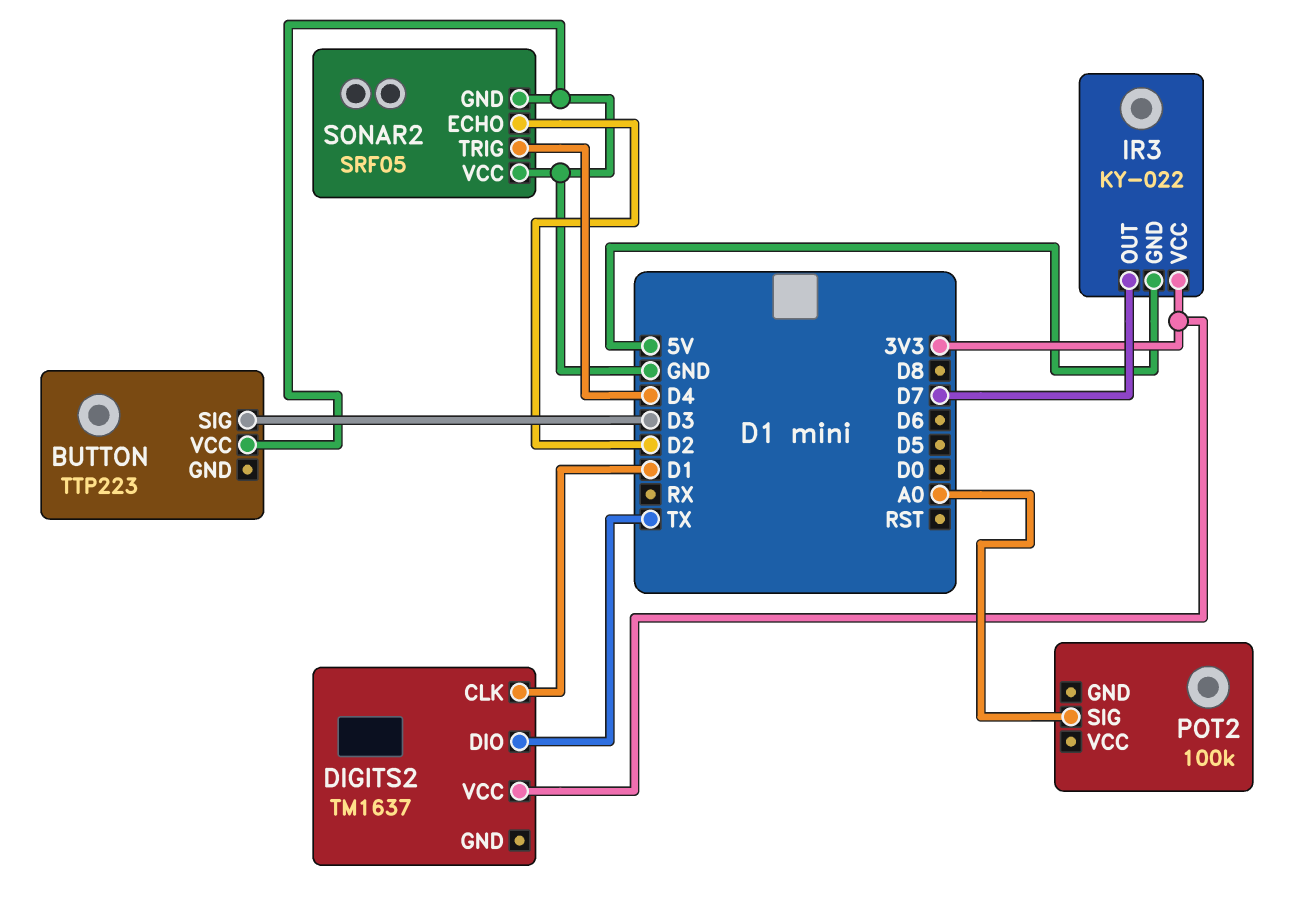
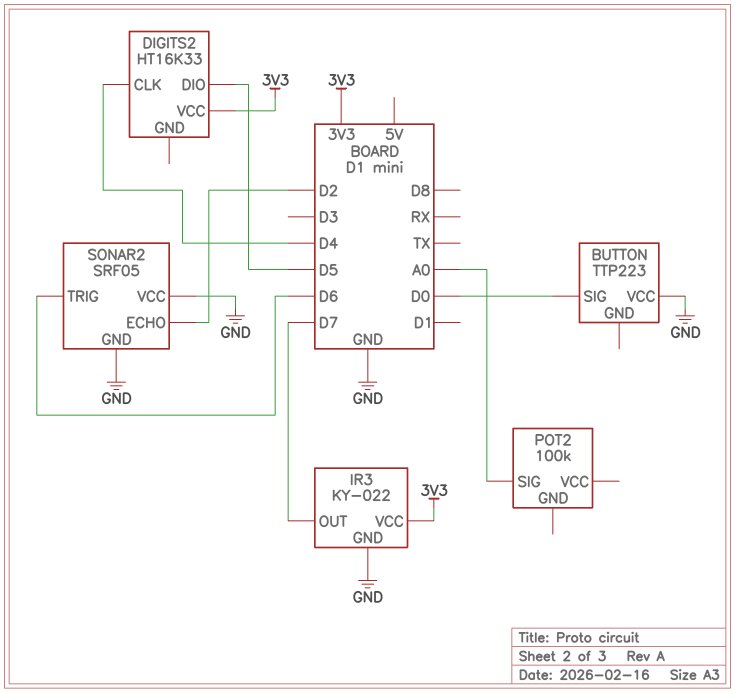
BUTTON pin SIG: D3 -> D0
DIGITS2: TM1637 -> HT16K33
DIGITS2 pin CLK: D1 -> D4
DIGITS2 pin DIO: TX -> D5
IR3 pin GND: 5V -> GND
SONAR2 pin TRIG: D4 -> D6

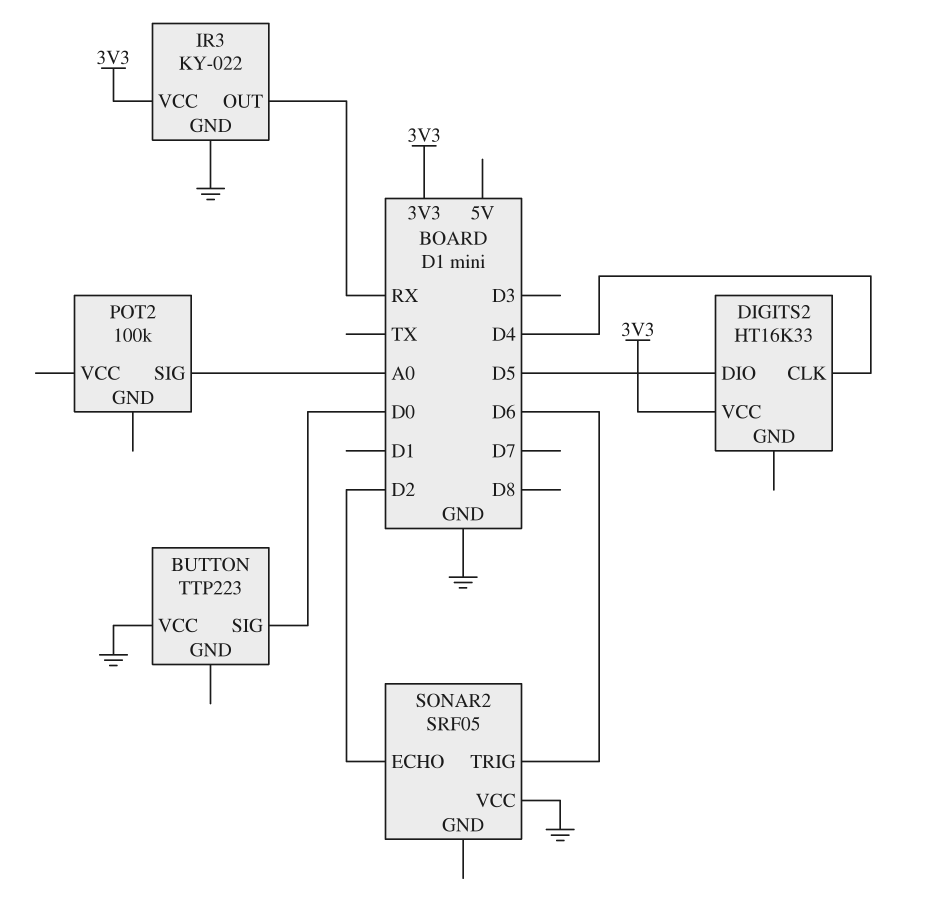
IR3 pin OUT: D7 -> RX
SONAR2 pin GND: GND -> none

